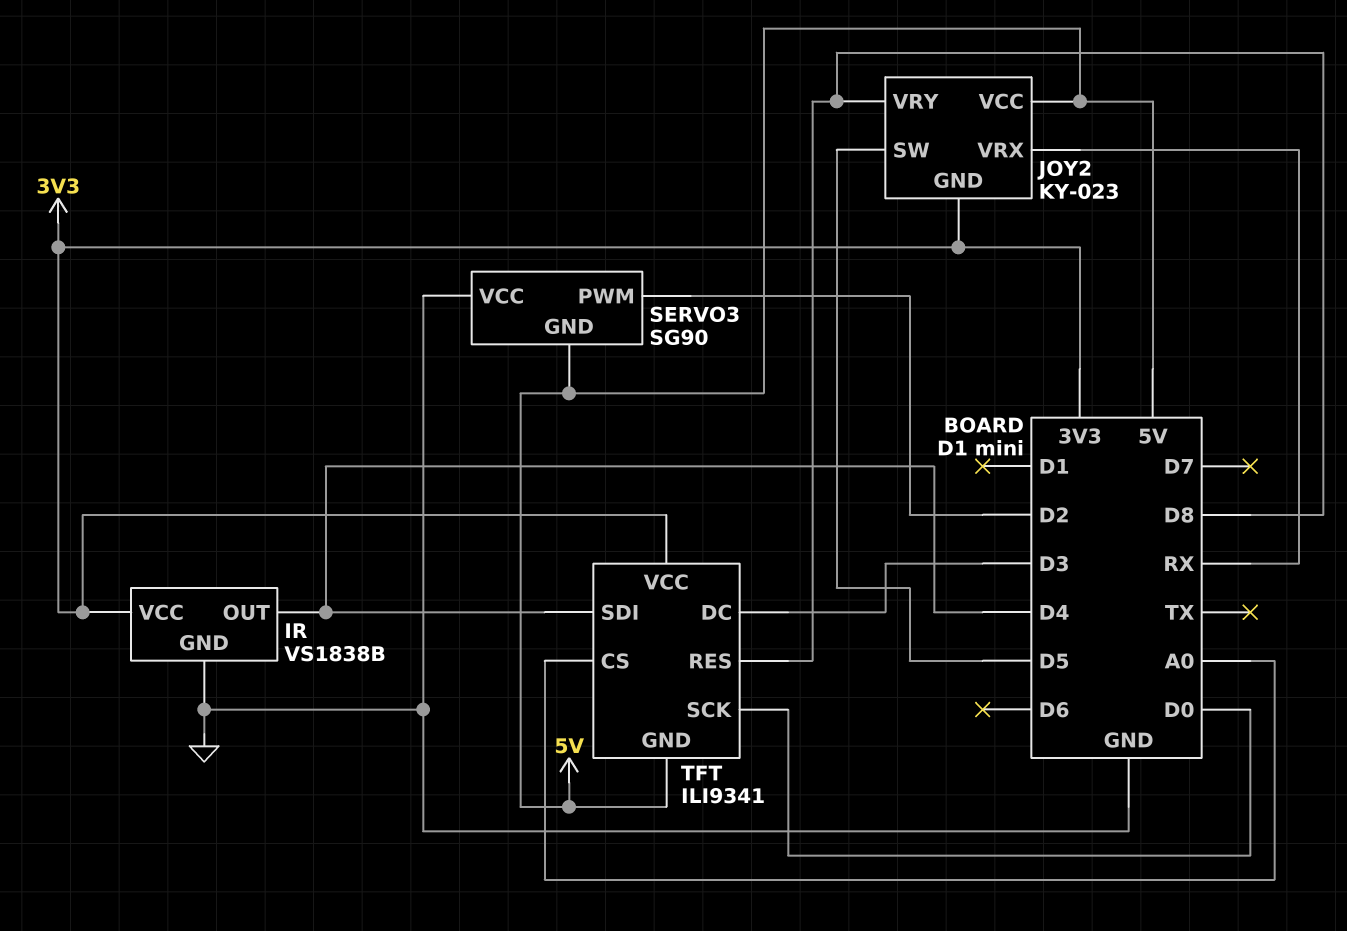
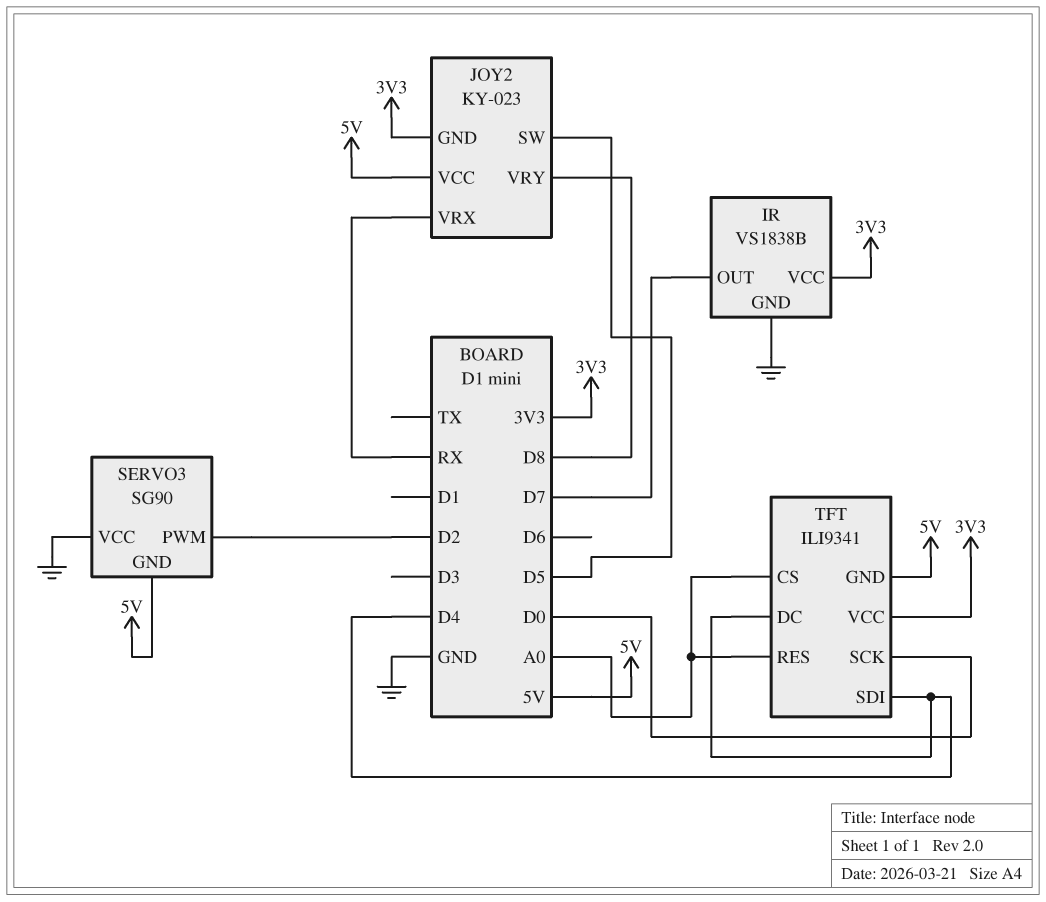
IR pin OUT: D4 -> D7
TFT pin DC: D3 -> D4
TFT pin RES: D8 -> A0

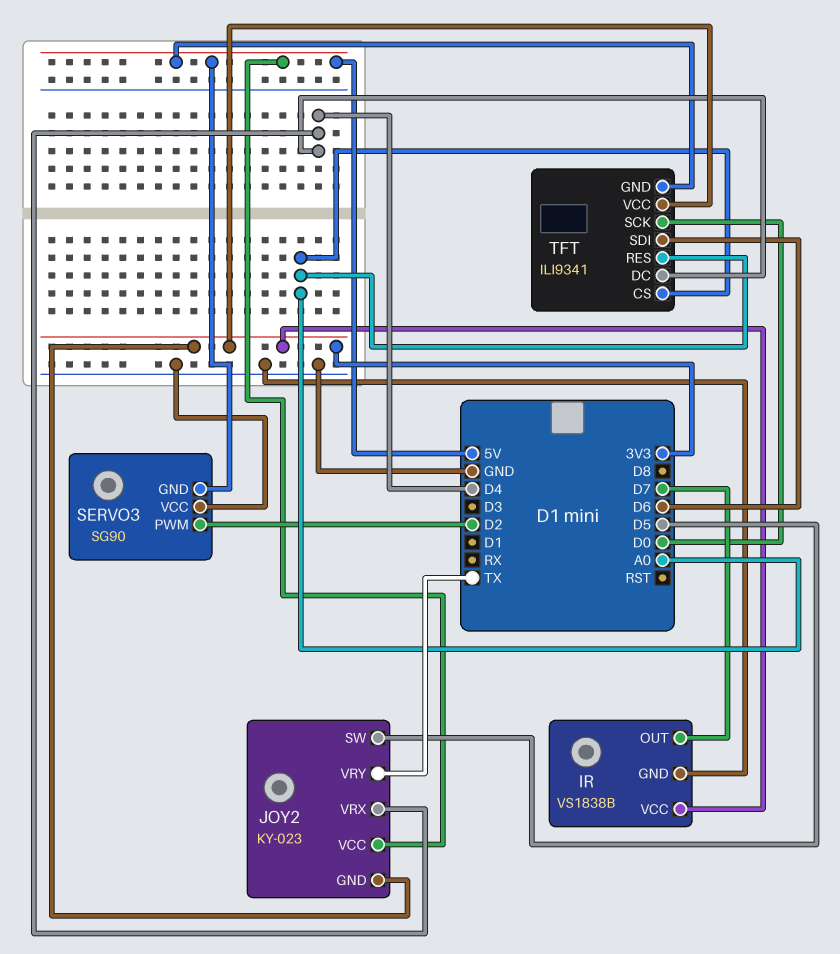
JOY2 pin VRX: RX -> D4
JOY2 pin VRY: D8 -> TX
TFT pin SDI: D4 -> D6

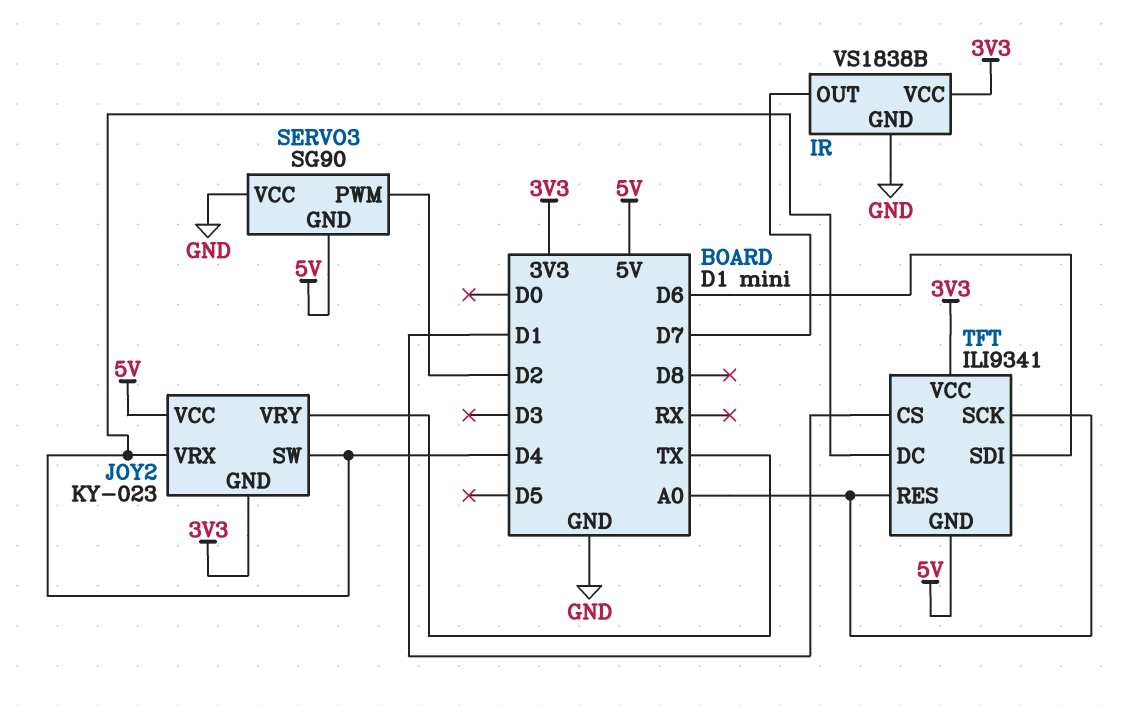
JOY2 pin SW: D5 -> D4
TFT pin CS: A0 -> D1
TFT pin SCK: D0 -> A0

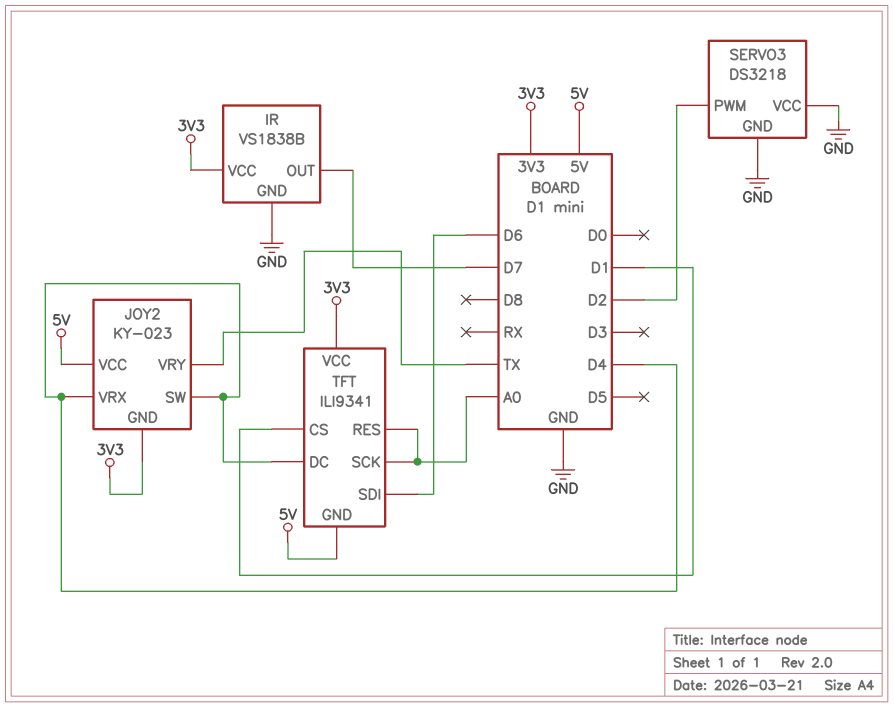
SERVO3: SG90 -> DS3218
SERVO3 pin GND: 5V -> GND

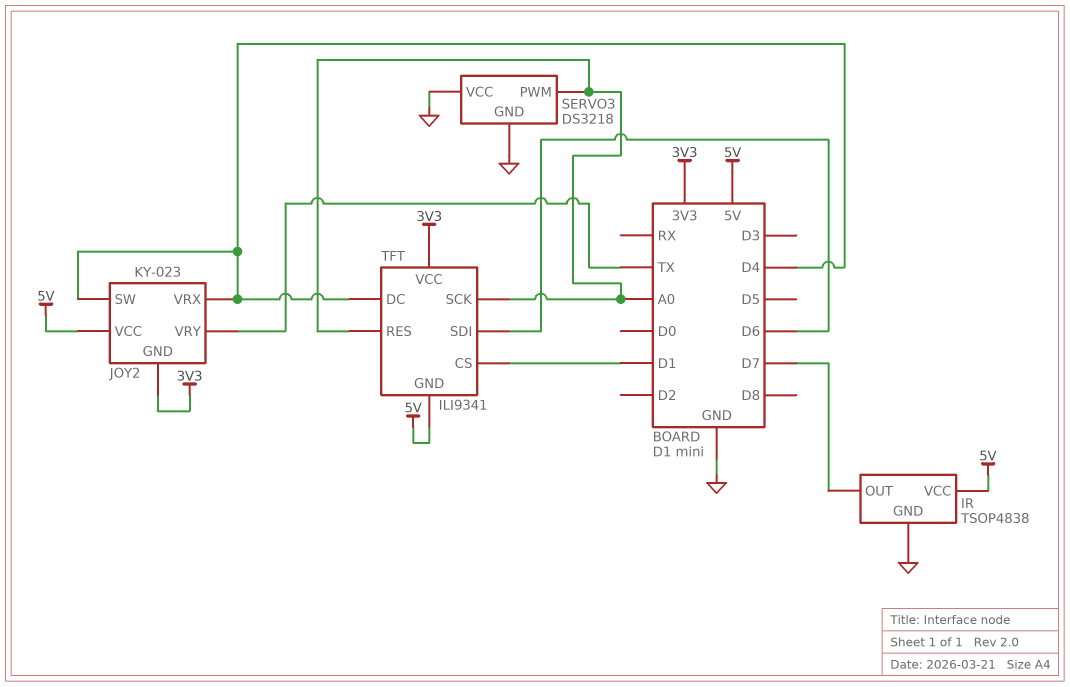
IR: VS1838B -> TSOP4838
IR pin VCC: 3V3 -> 5V
SERVO3 pin PWM: D2 -> A0

